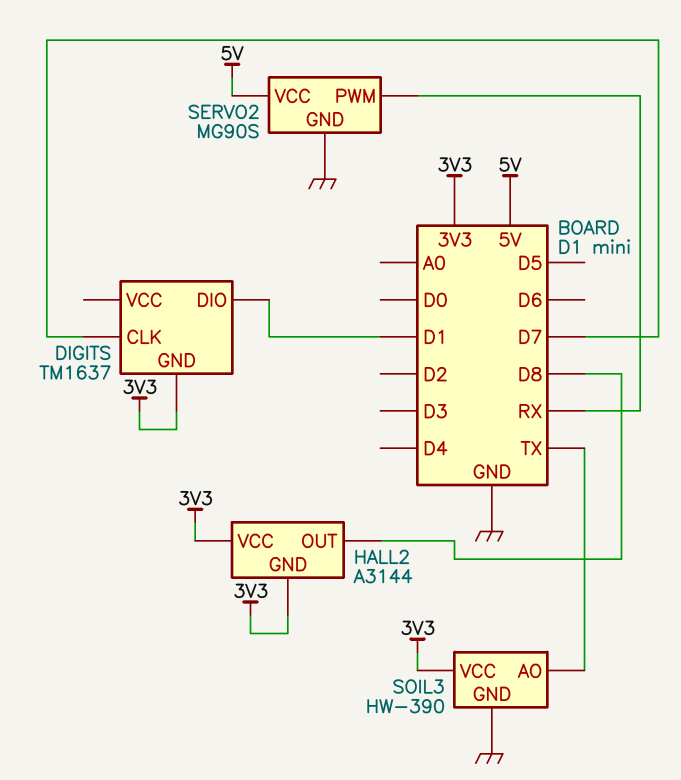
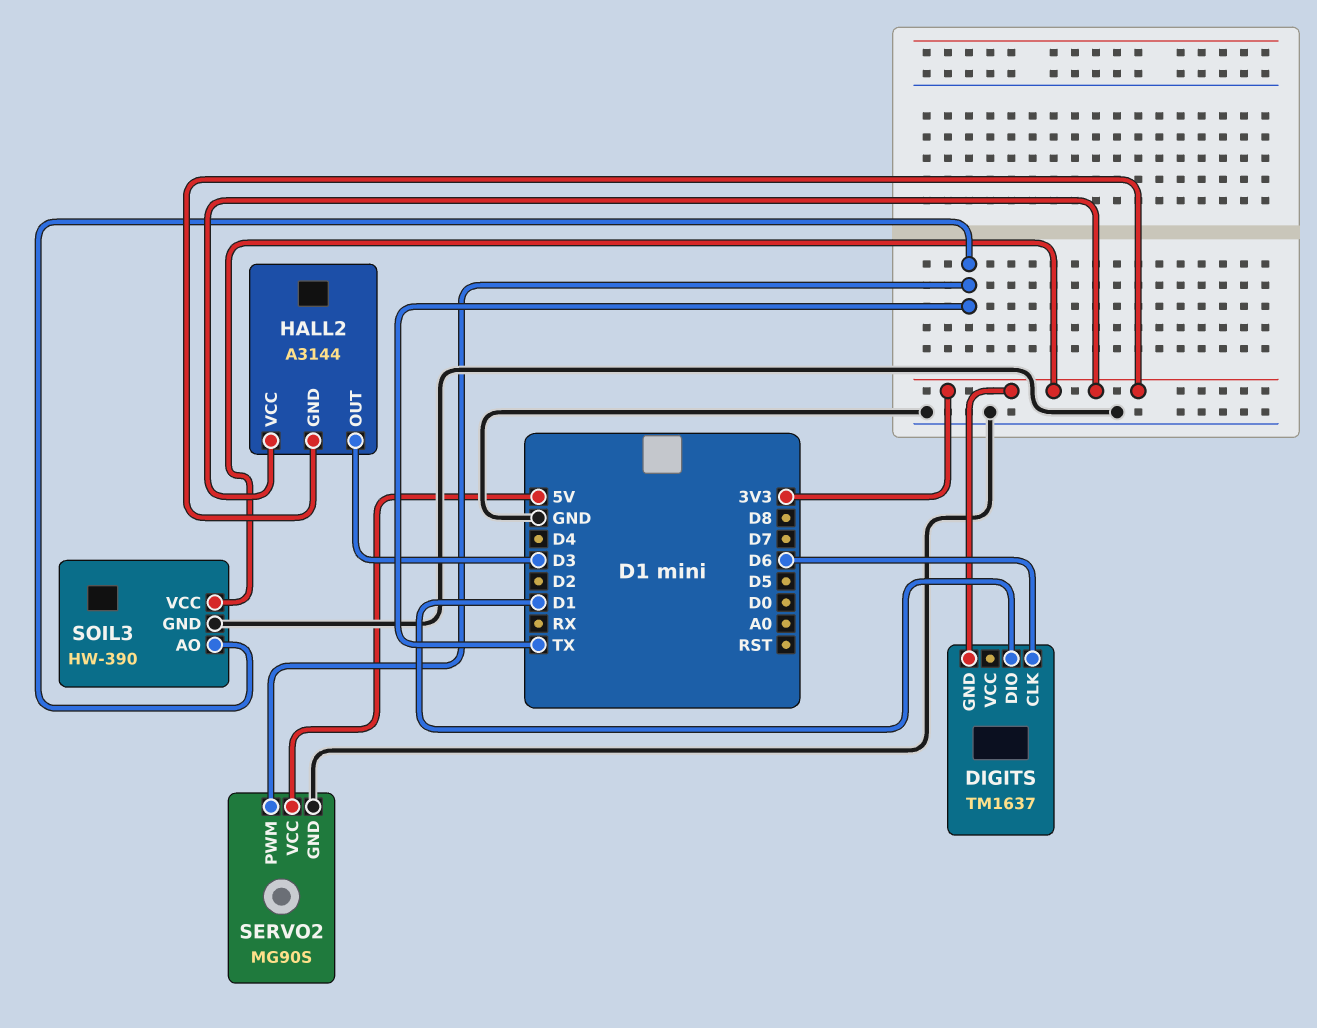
DIGITS pin CLK: D7 -> D6
HALL2 pin OUT: D8 -> D3
SERVO2 pin PWM: RX -> TX

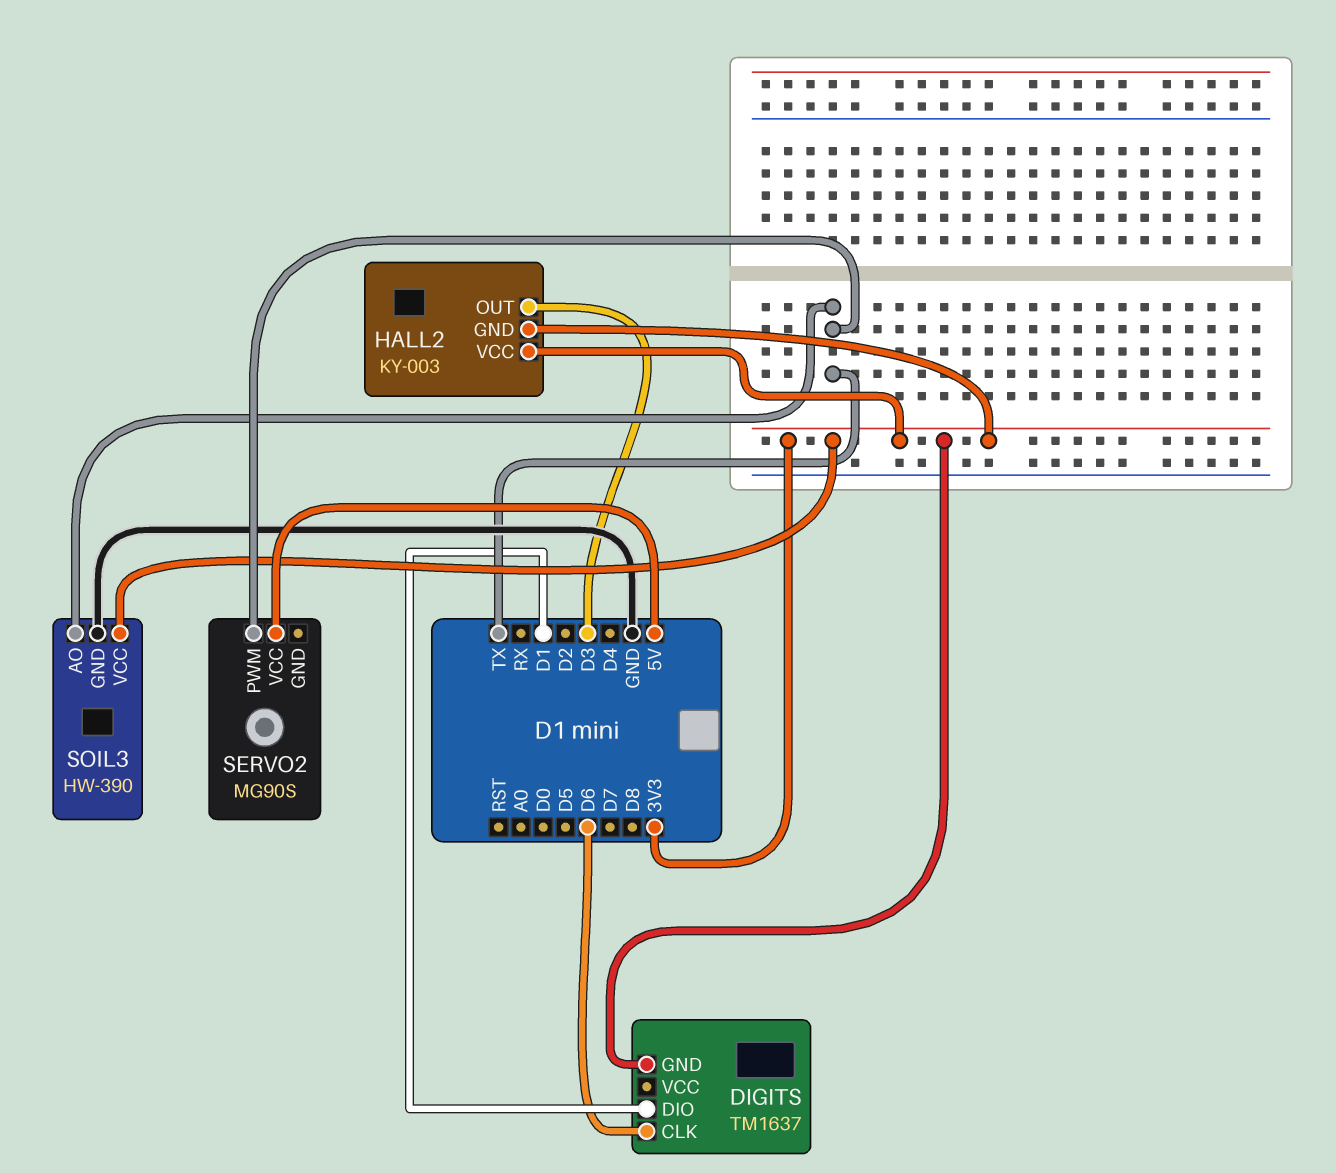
HALL2: A3144 -> KY-003
SERVO2 pin GND: GND -> none

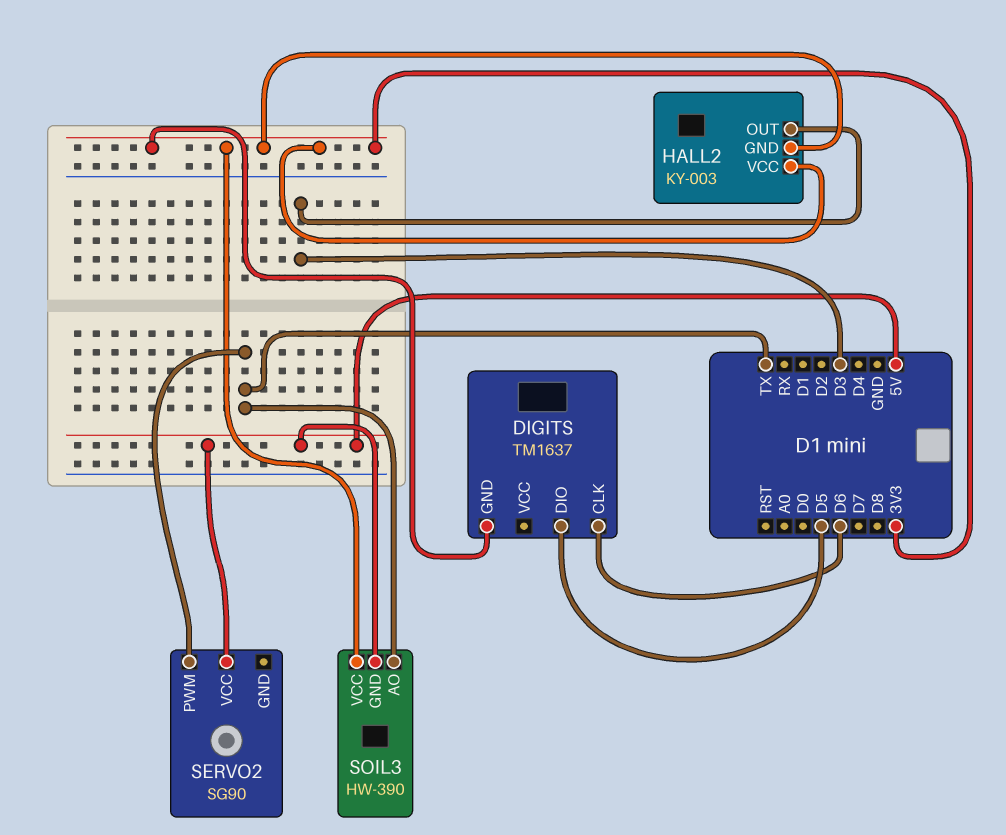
DIGITS pin DIO: D1 -> D5
SERVO2: MG90S -> SG90
SOIL3 pin GND: GND -> 5V

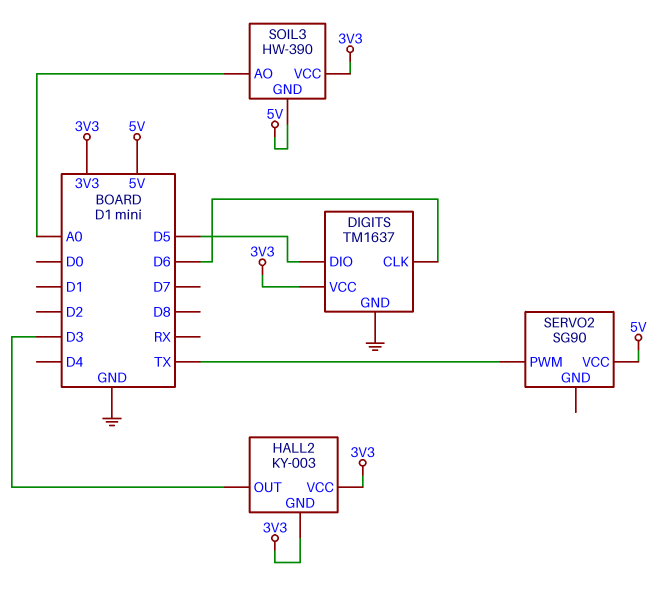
DIGITS pin GND: 3V3 -> GND
DIGITS pin VCC: none -> 3V3
SOIL3 pin AO: TX -> A0

